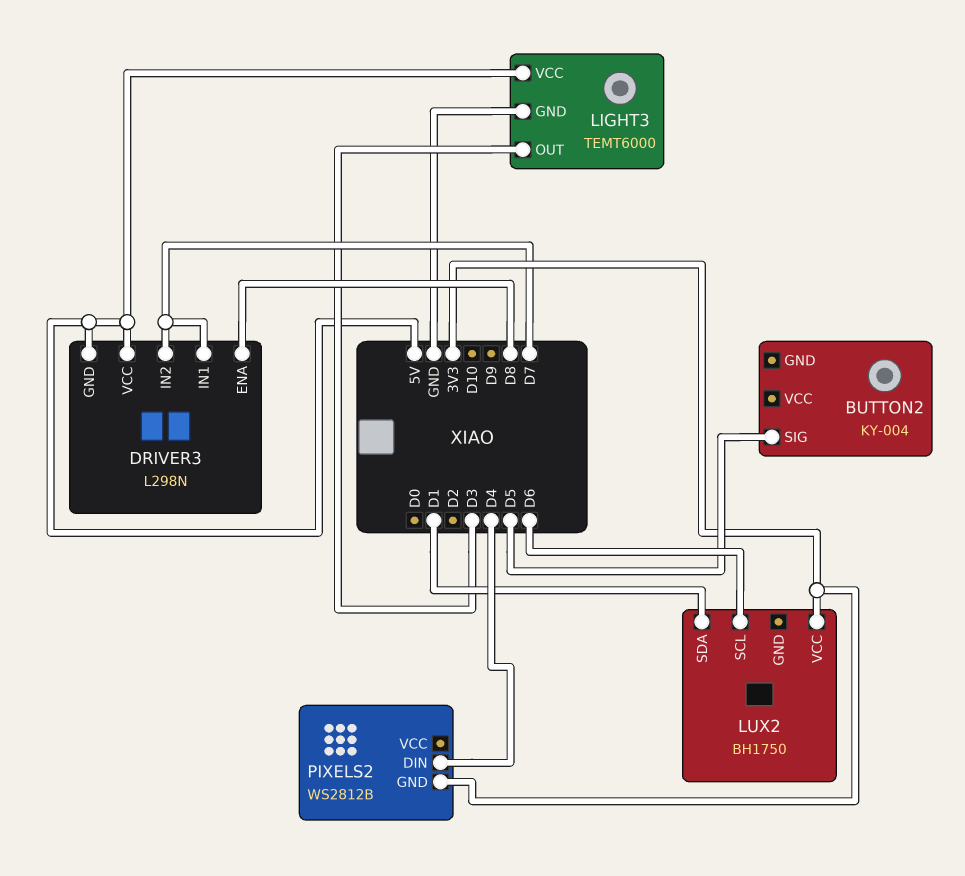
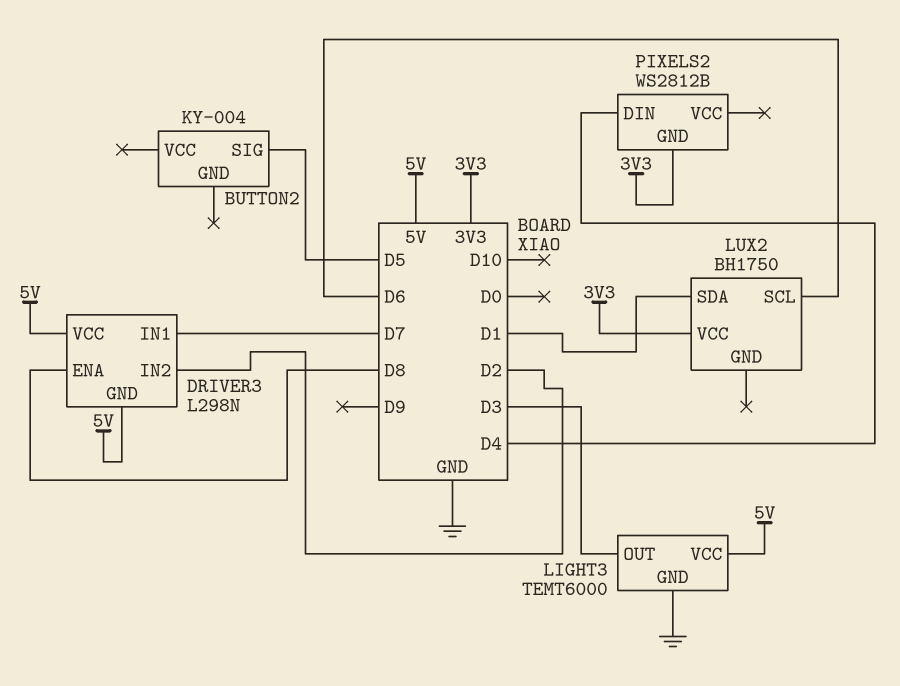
DRIVER3 pin IN2: D7 -> D2

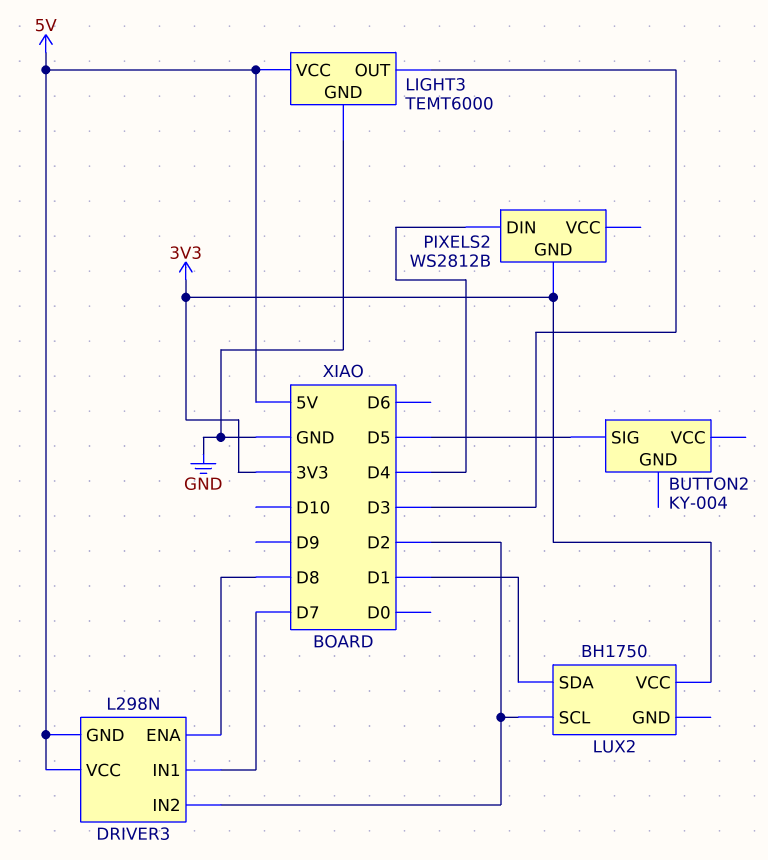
LUX2 pin SCL: D6 -> D2

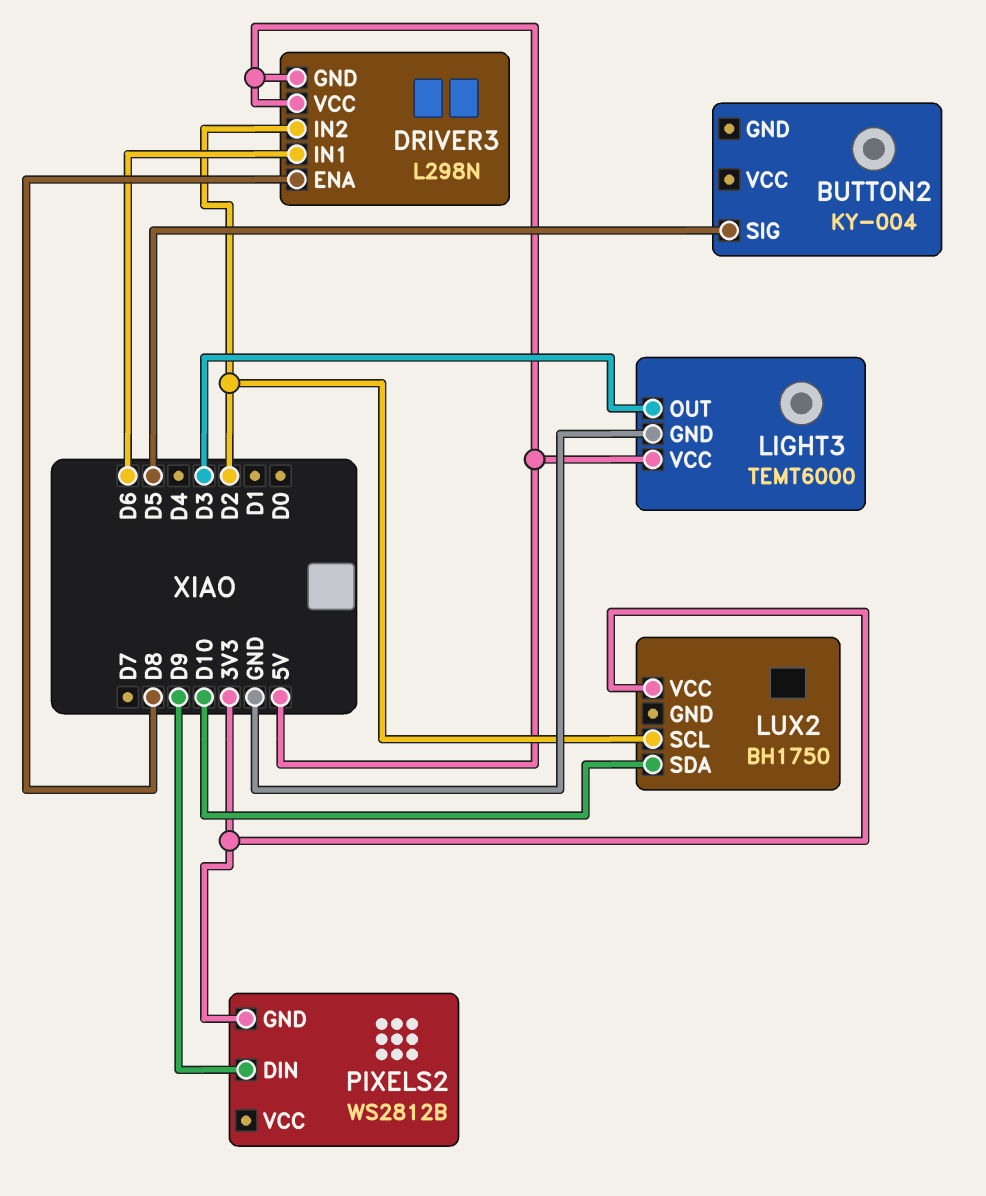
DRIVER3 pin IN1: D7 -> D6
LUX2 pin SDA: D1 -> D10
PIXELS2 pin DIN: D4 -> D9

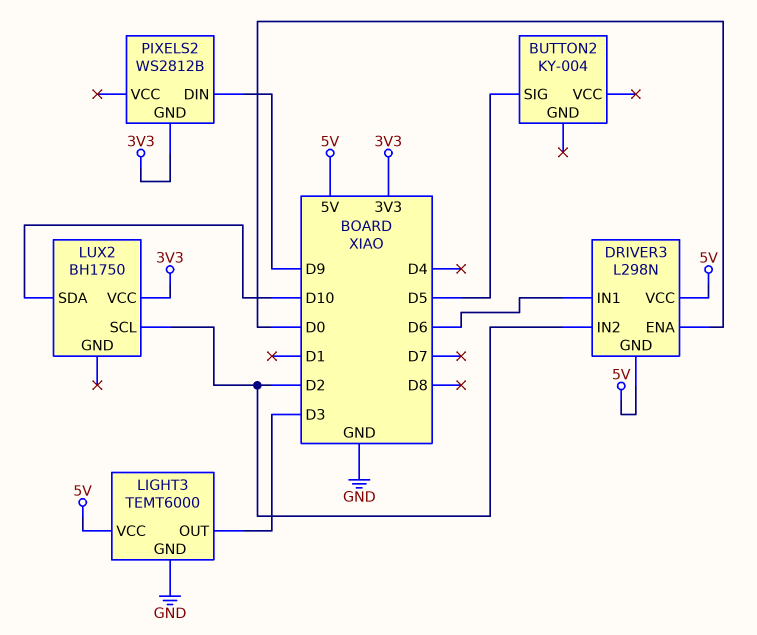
DRIVER3 pin ENA: D8 -> D0

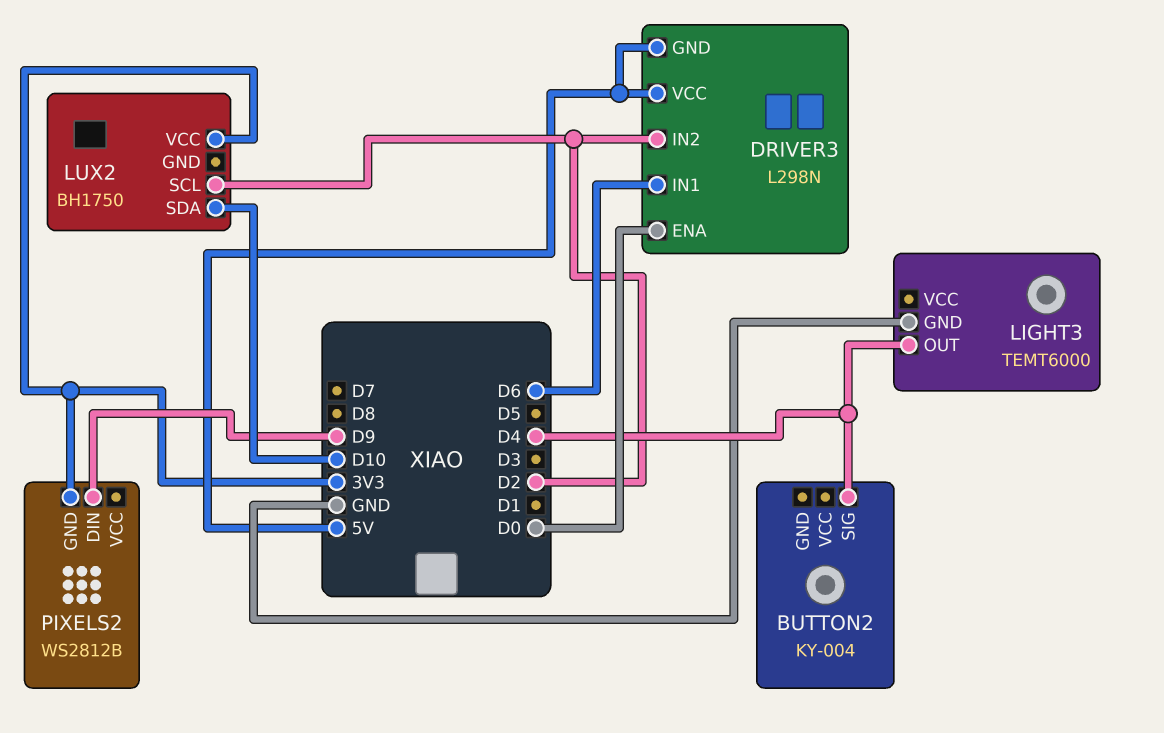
BUTTON2 pin SIG: D5 -> D4
LIGHT3 pin OUT: D3 -> D4
LIGHT3 pin VCC: 5V -> none

